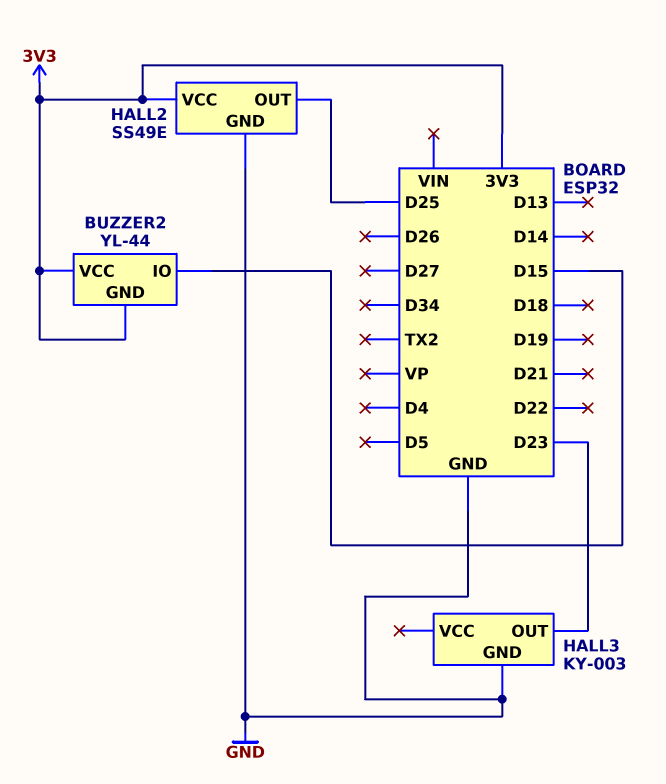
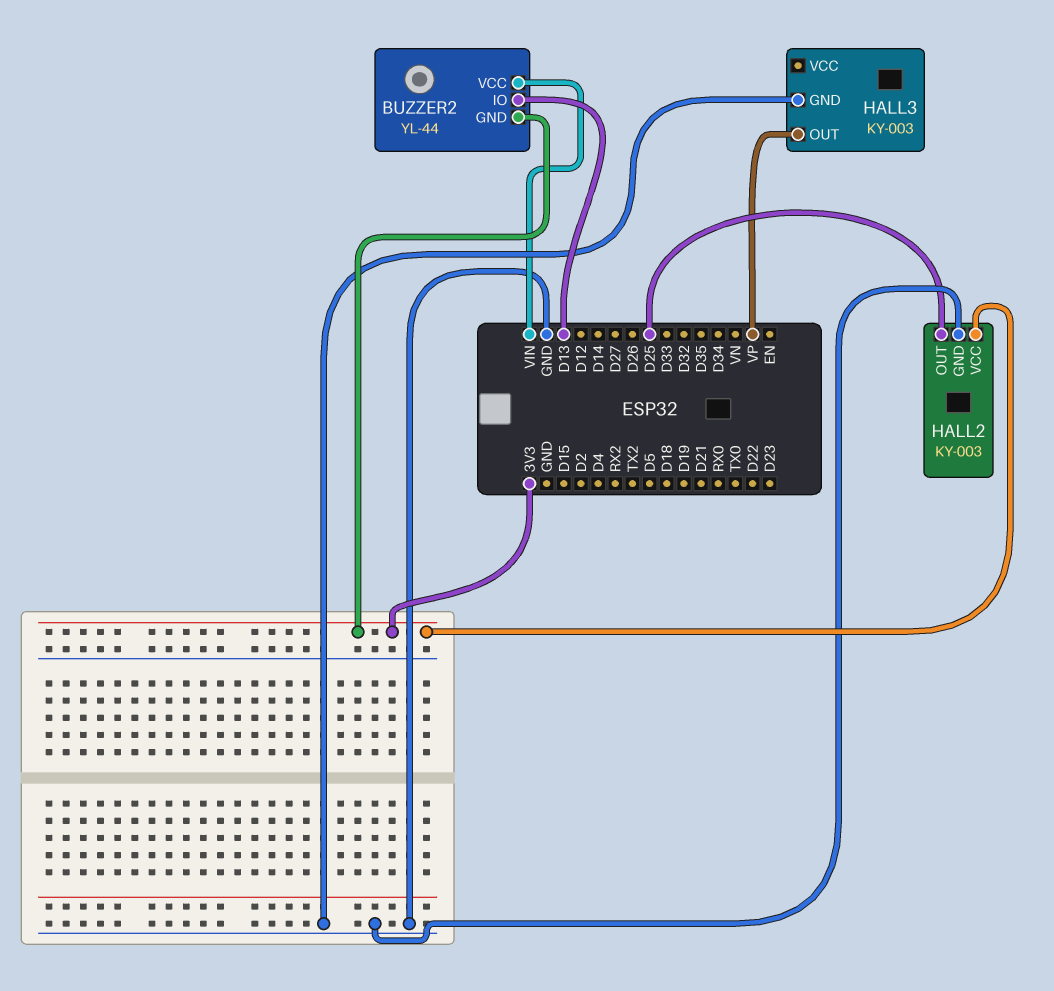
BUZZER2 pin IO: D15 -> D13
BUZZER2 pin VCC: 3V3 -> VIN
HALL2: SS49E -> KY-003
HALL3 pin OUT: D23 -> VP

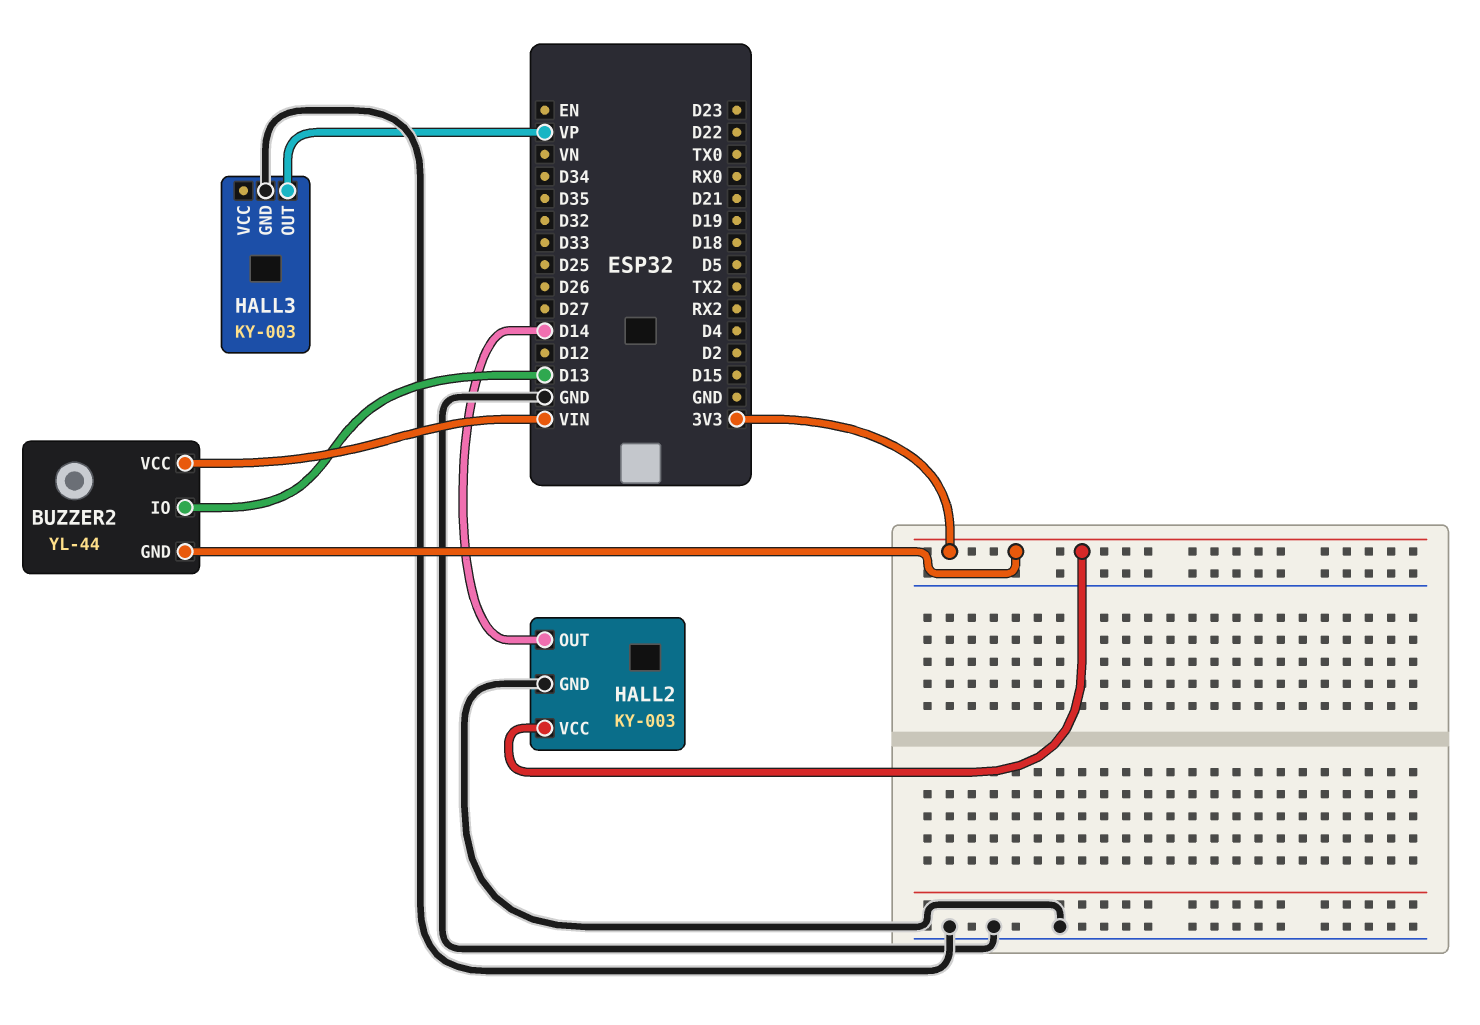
HALL2 pin OUT: D25 -> D14

